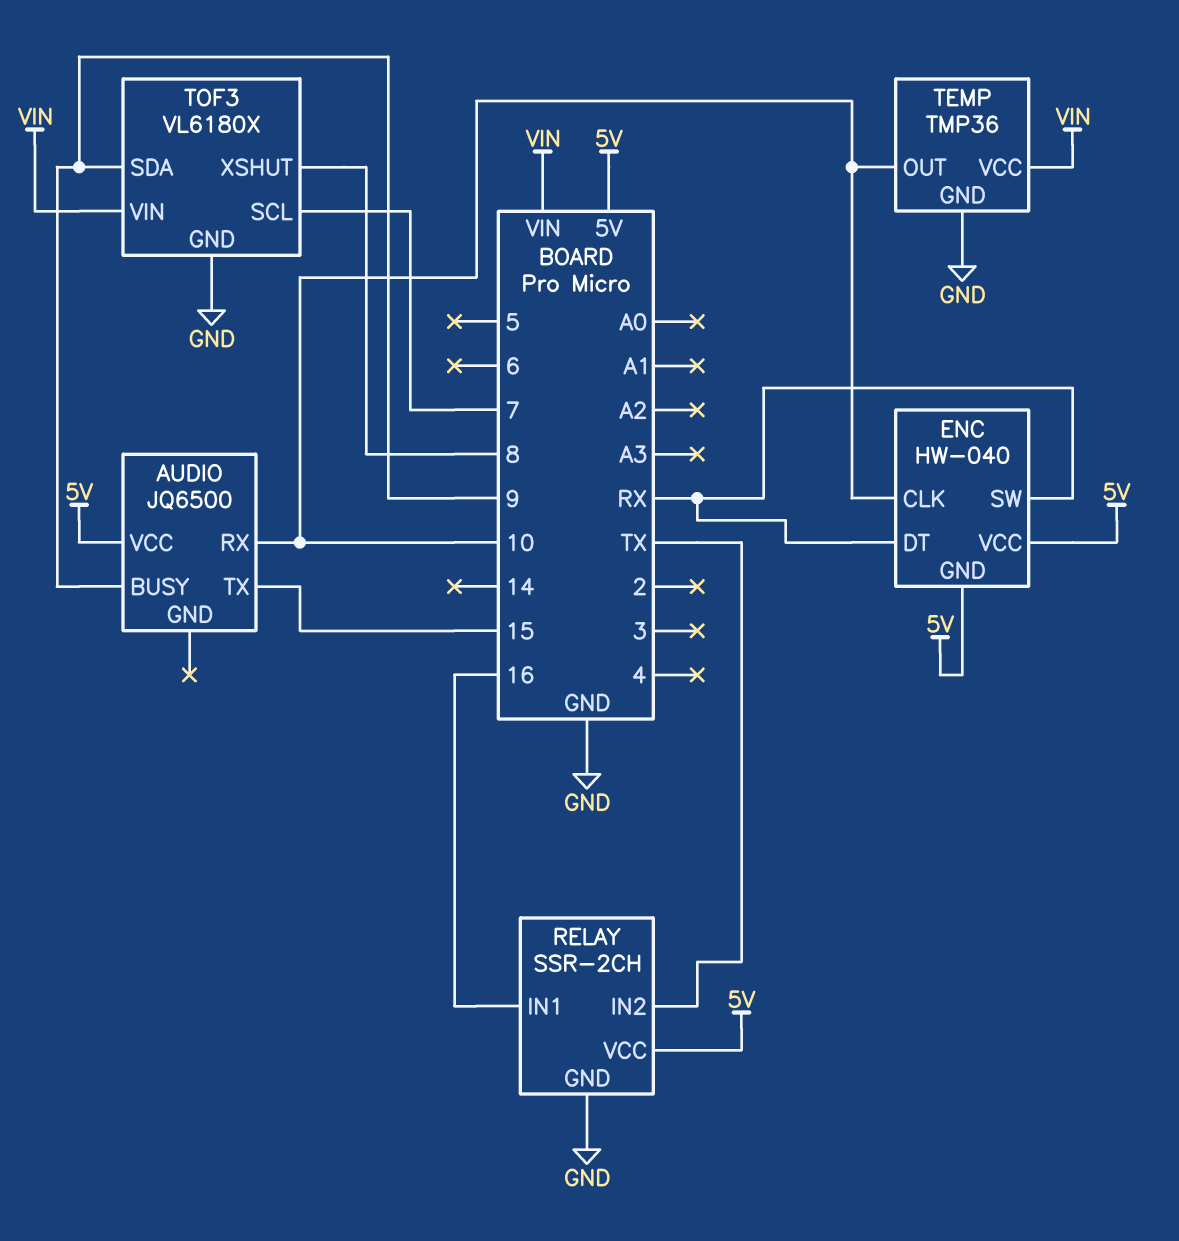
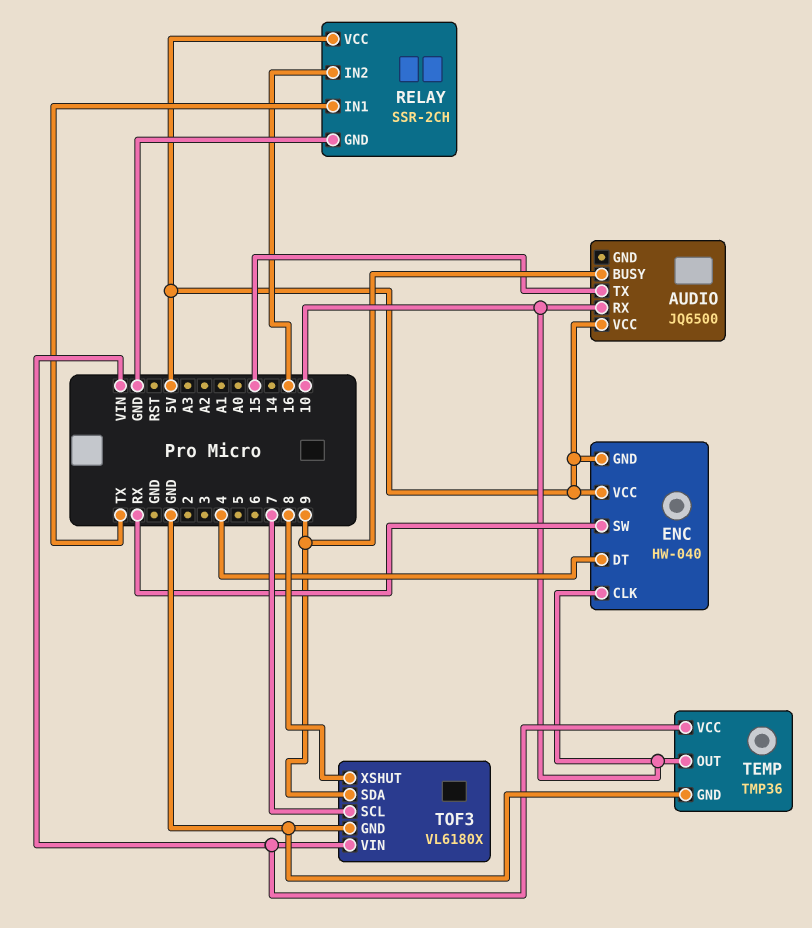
ENC pin DT: RX -> 4
RELAY pin IN1: 16 -> TX
RELAY pin IN2: TX -> 16

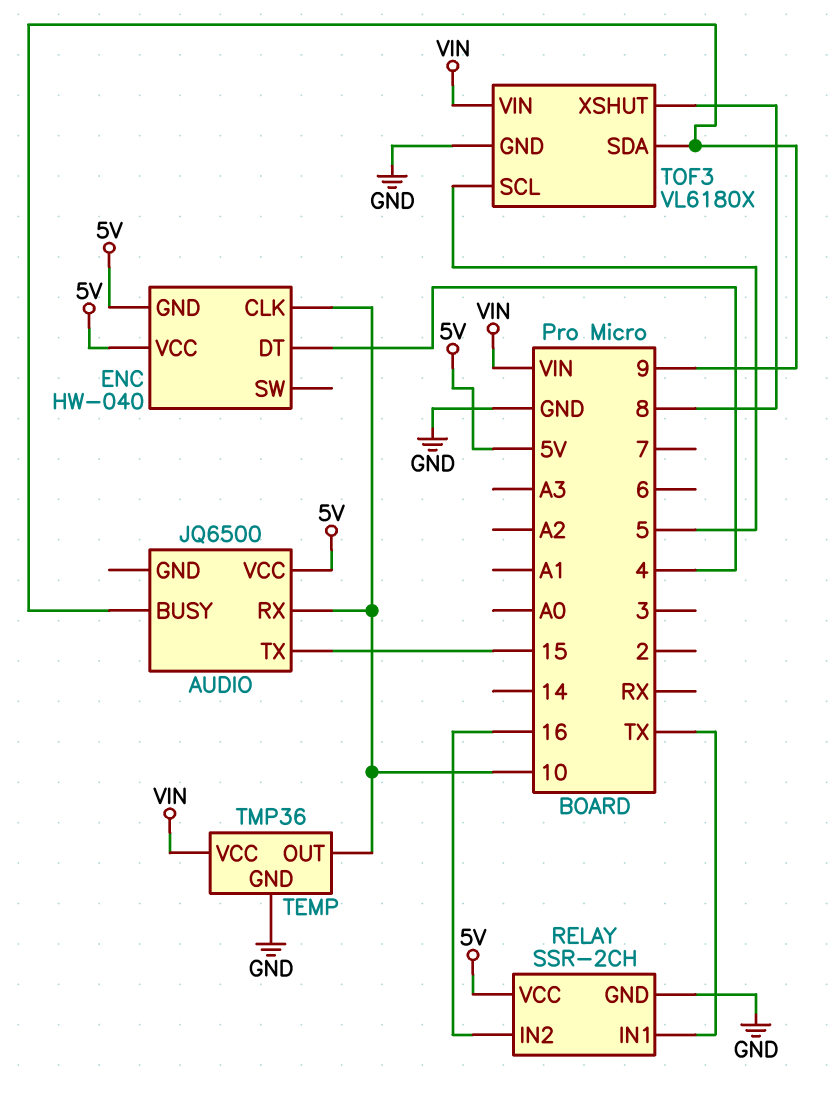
ENC pin SW: RX -> none
TOF3 pin SCL: 7 -> 5

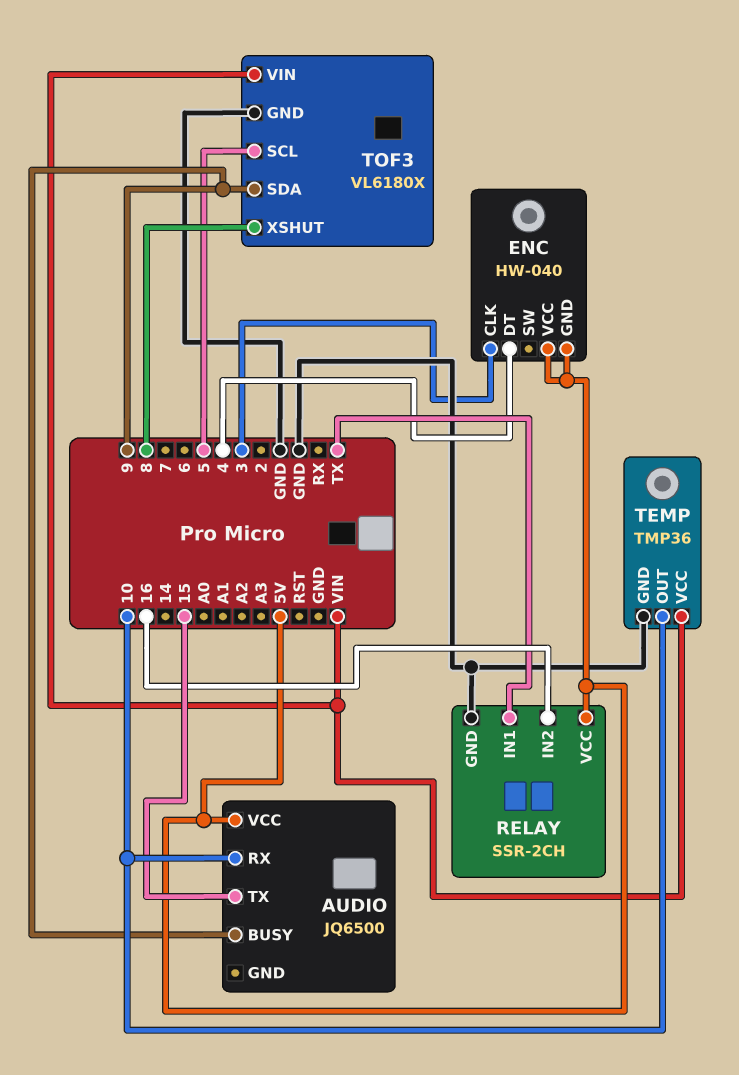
ENC pin CLK: 10 -> 3

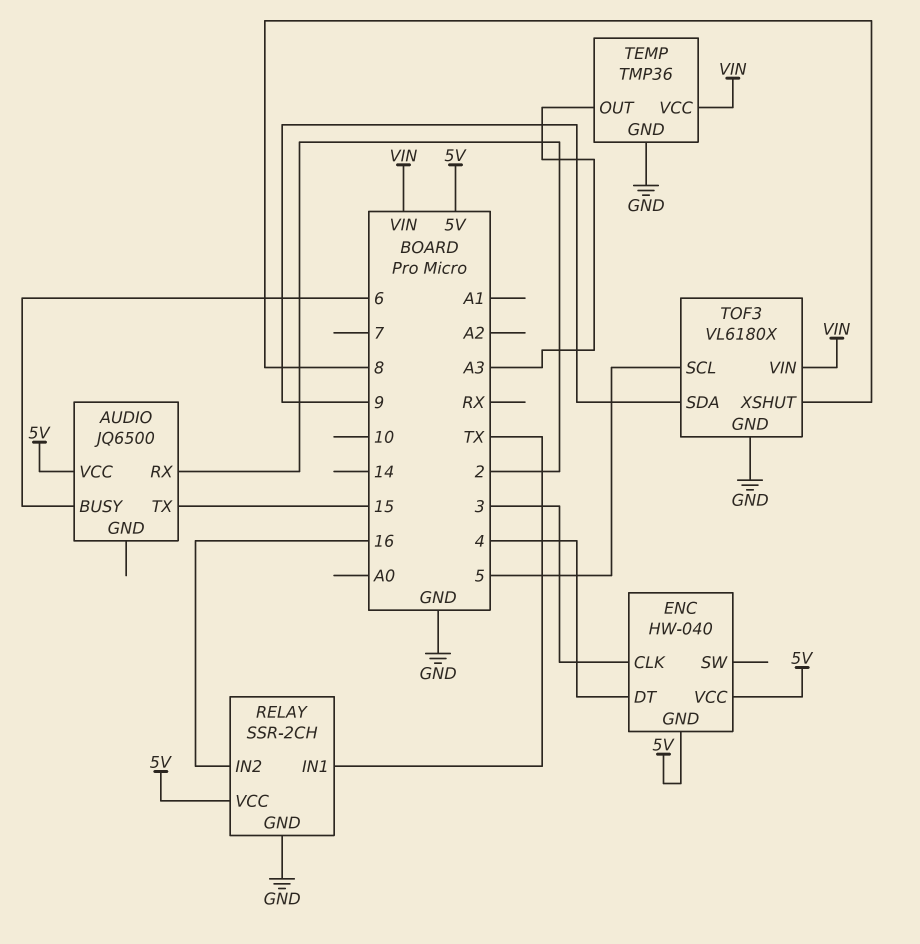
AUDIO pin BUSY: 9 -> 6
AUDIO pin RX: 10 -> 2
TEMP pin OUT: 10 -> A3

